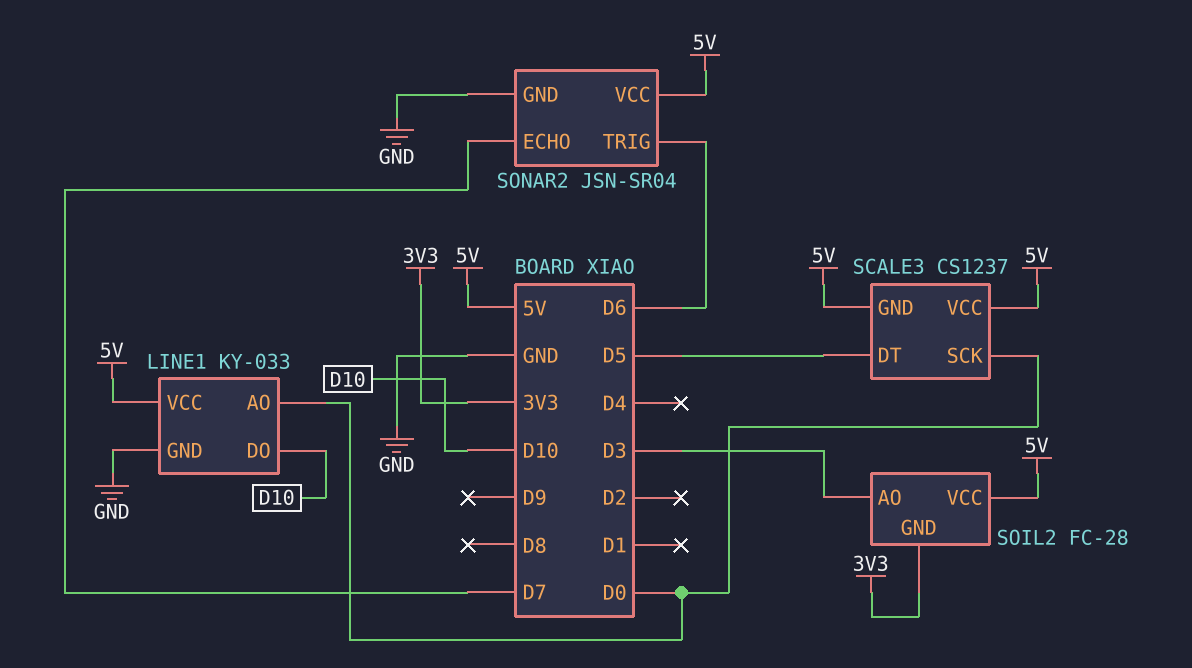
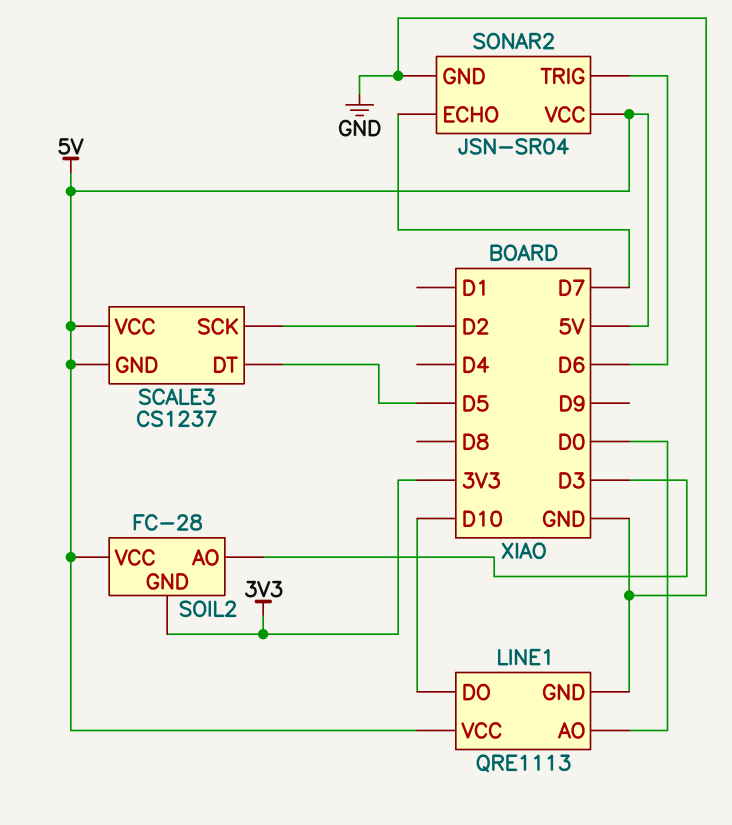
LINE1: KY-033 -> QRE1113
SCALE3 pin SCK: D0 -> D2

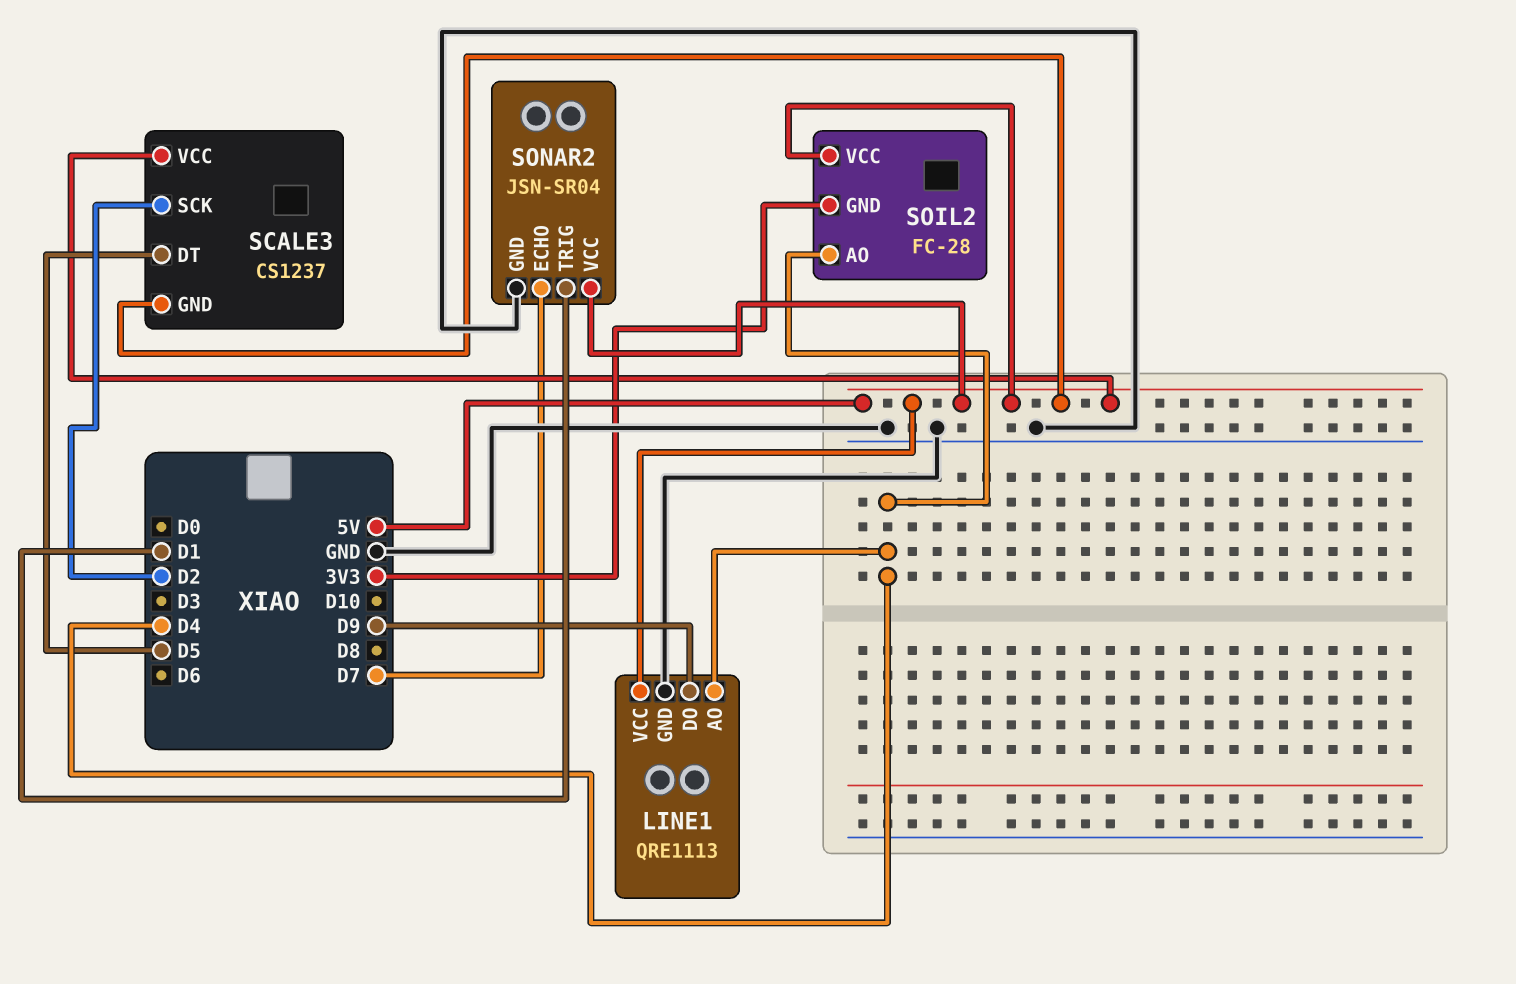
LINE1 pin AO: D0 -> D4
LINE1 pin DO: D10 -> D9
SOIL2 pin AO: D3 -> D4
SONAR2 pin TRIG: D6 -> D1

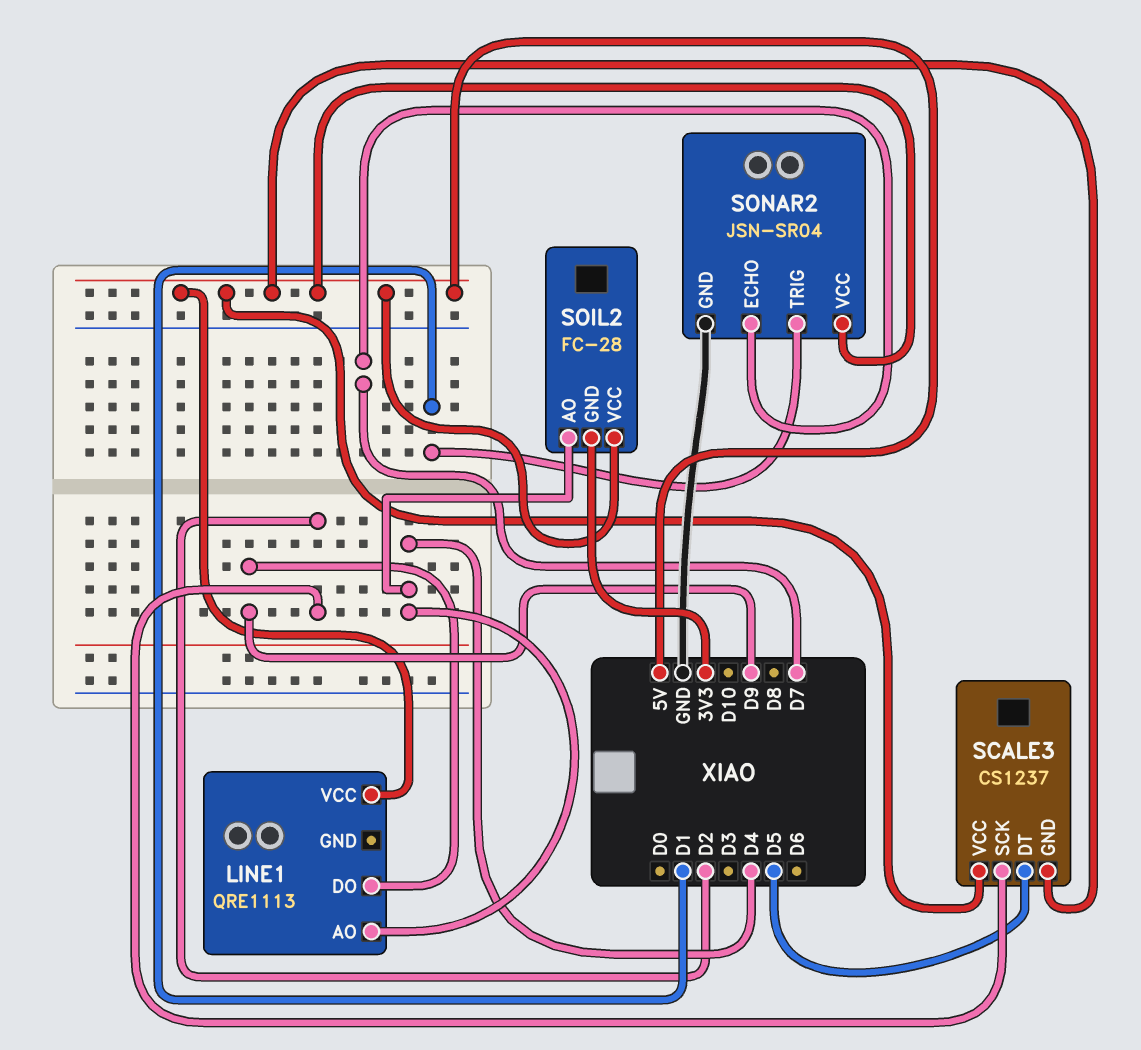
LINE1 pin GND: GND -> none

